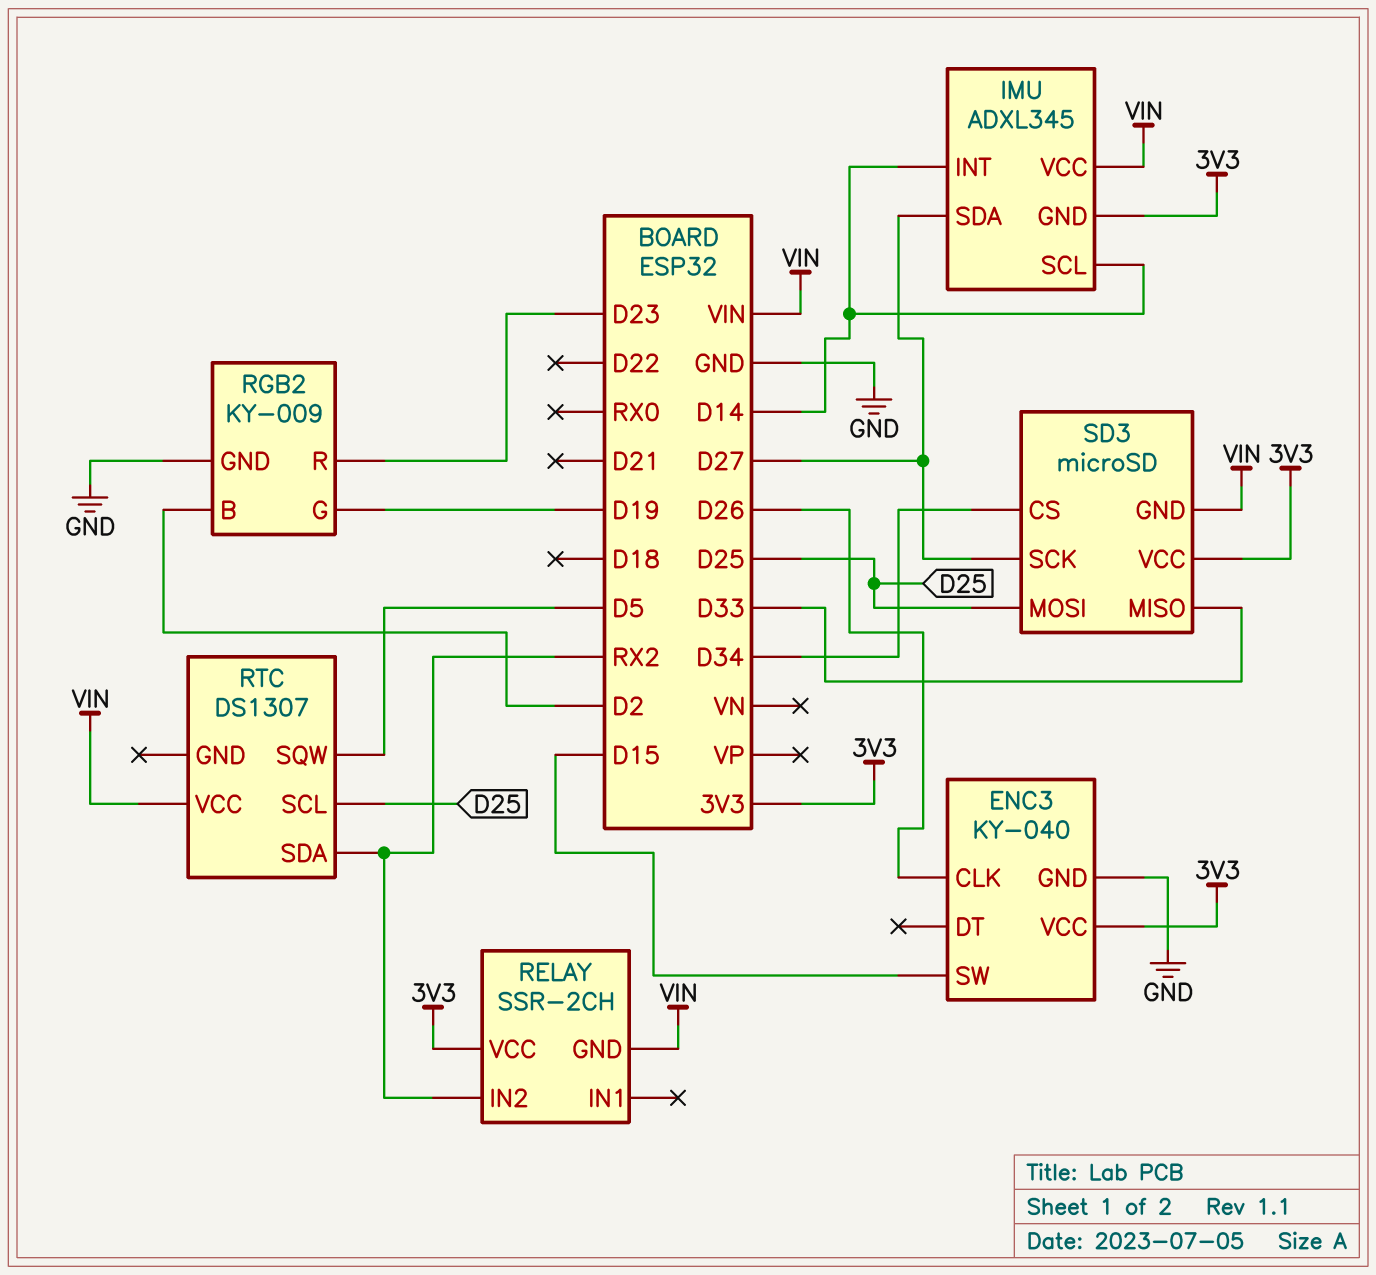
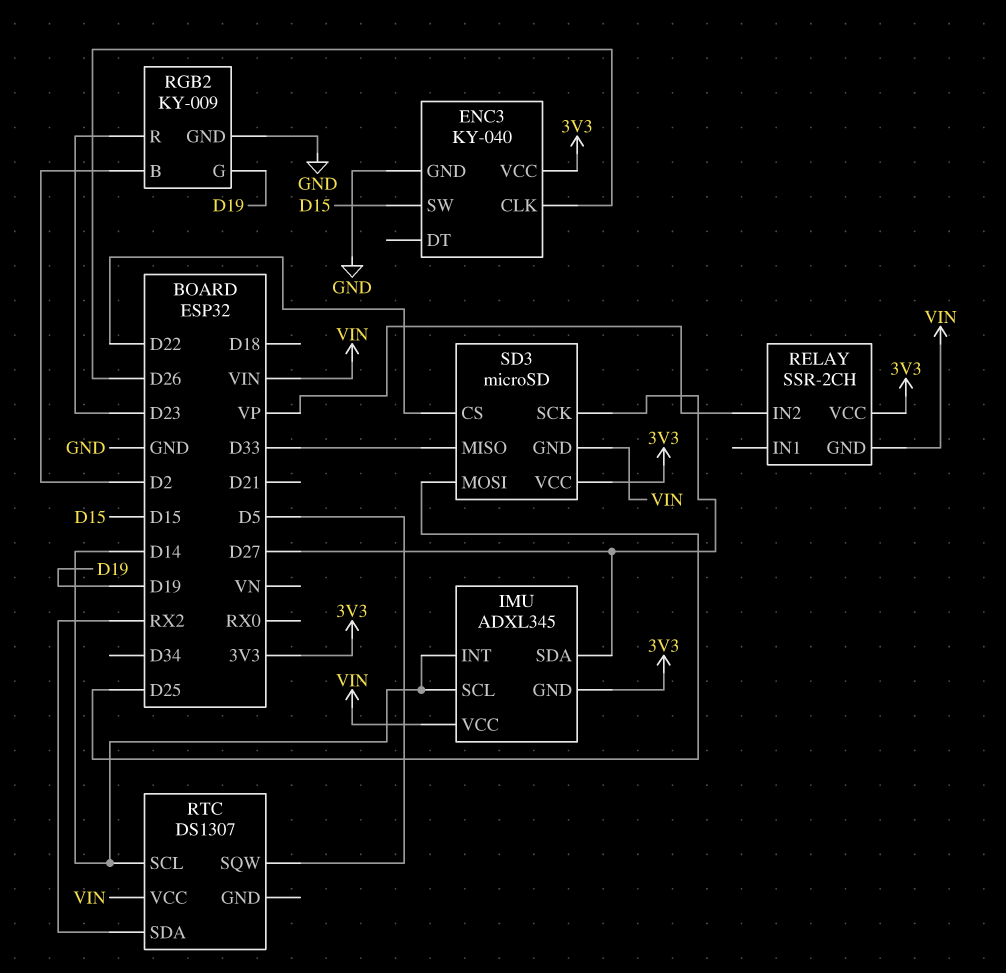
RELAY pin IN2: RX2 -> VP
RTC pin SCL: D25 -> D14
SD3 pin CS: D34 -> D22

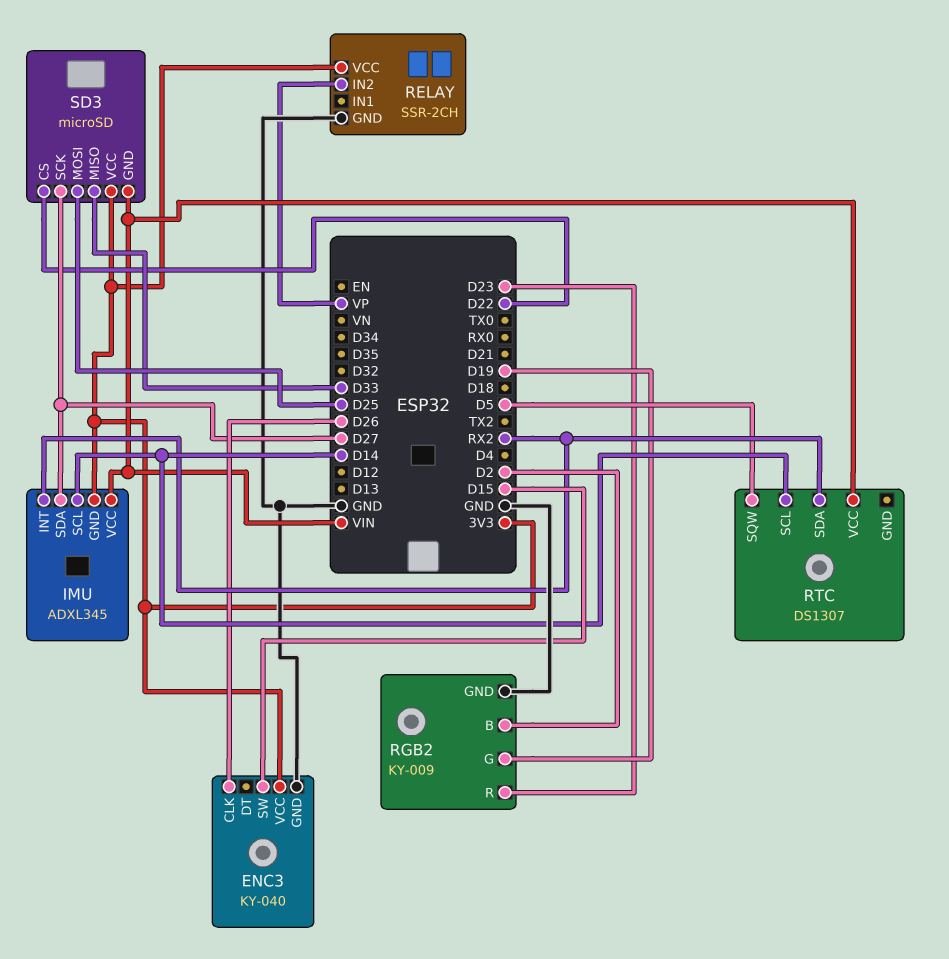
IMU pin INT: D14 -> RX2
RELAY pin GND: VIN -> GND

